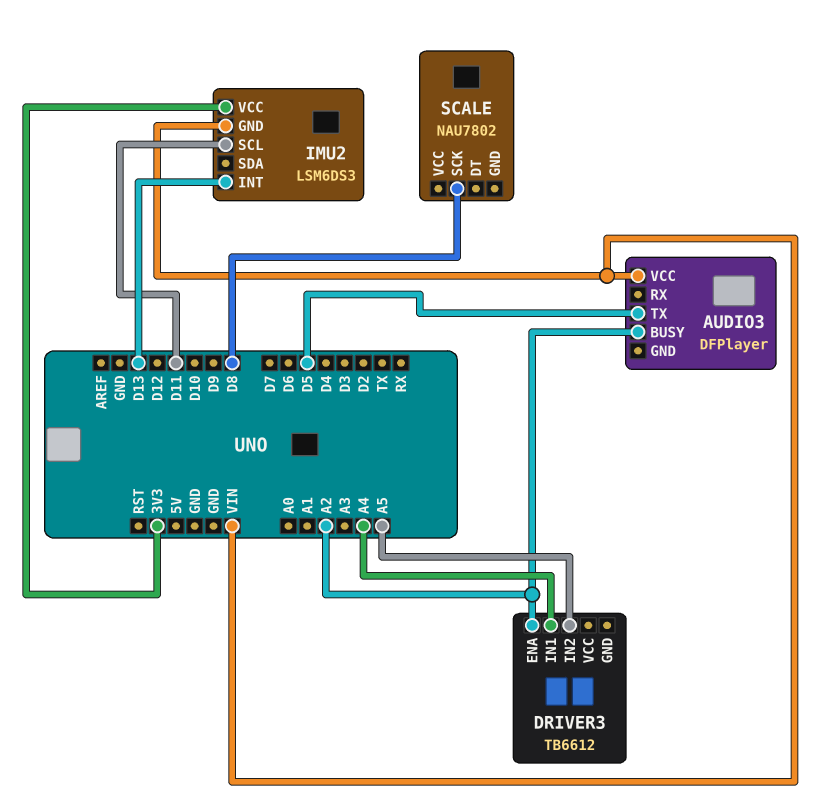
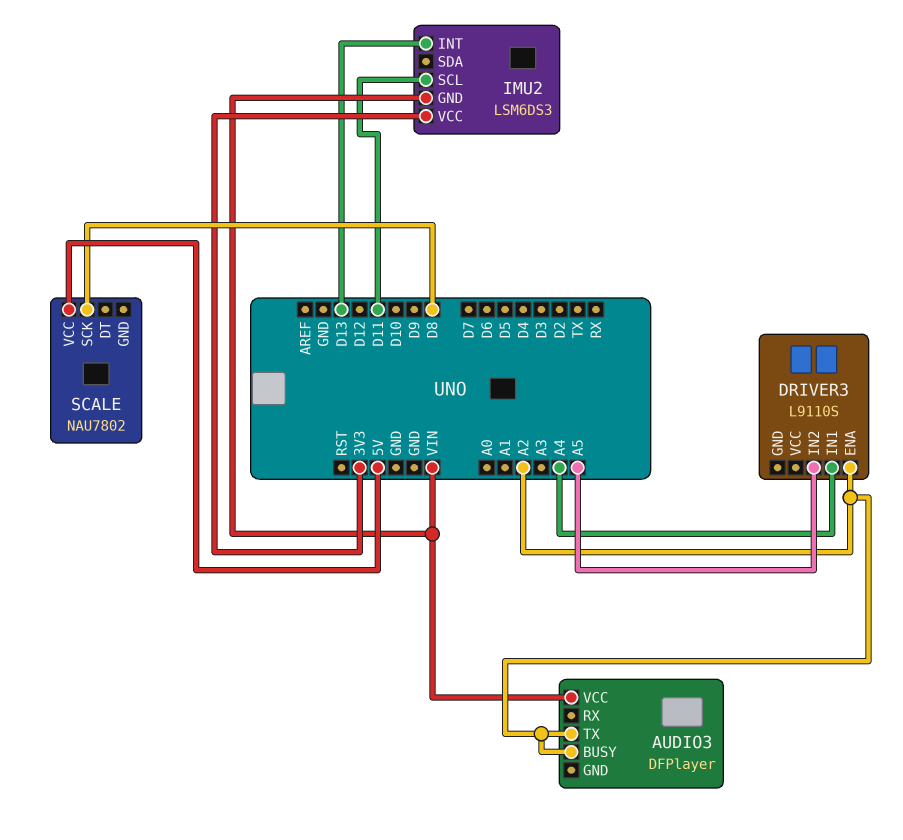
AUDIO3 pin TX: D5 -> A2
DRIVER3: TB6612 -> L9110S
SCALE pin VCC: none -> 5V

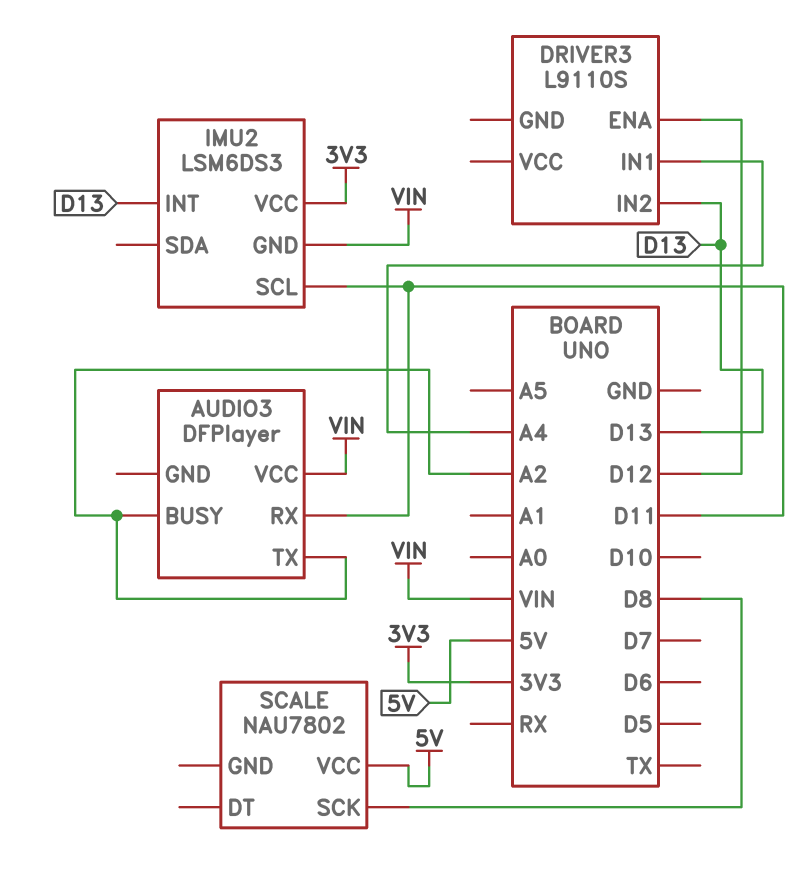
AUDIO3 pin RX: none -> D11
DRIVER3 pin ENA: A2 -> D12
DRIVER3 pin IN2: A5 -> D13

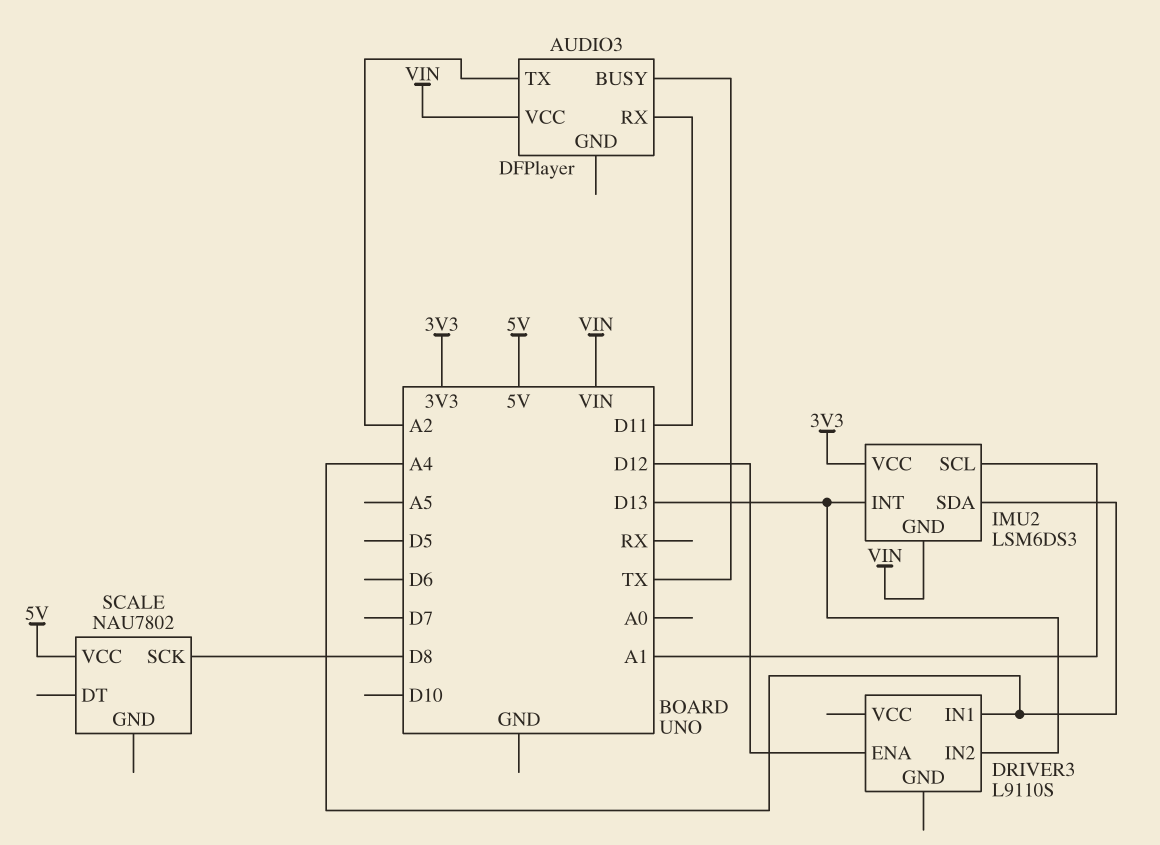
AUDIO3 pin BUSY: A2 -> TX
IMU2 pin SCL: D11 -> A1
IMU2 pin SDA: none -> A4

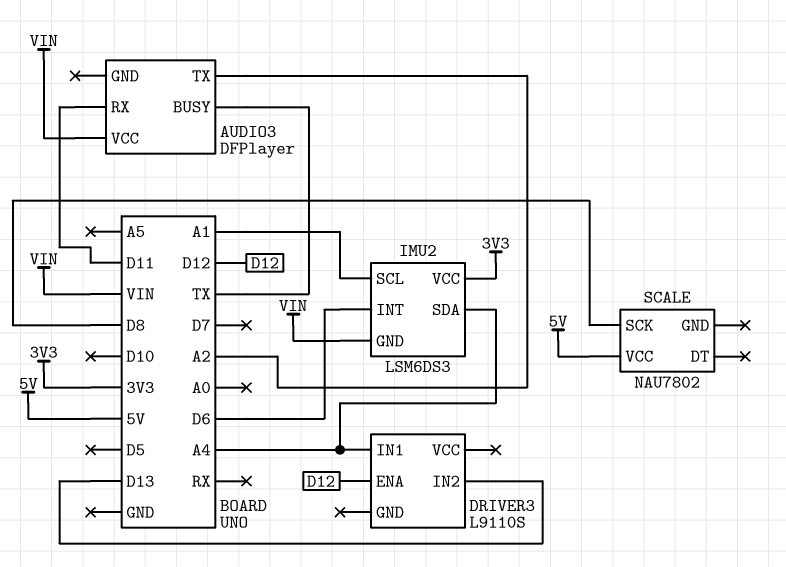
IMU2 pin INT: D13 -> D6

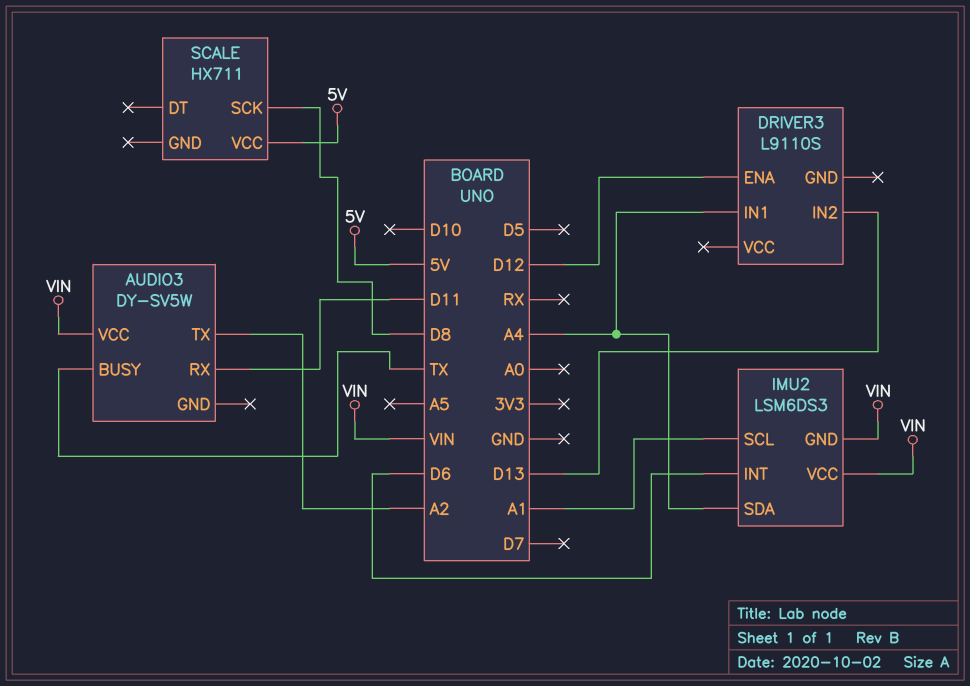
AUDIO3: DFPlayer -> DY-SV5W
IMU2 pin VCC: 3V3 -> VIN
SCALE: NAU7802 -> HX711

